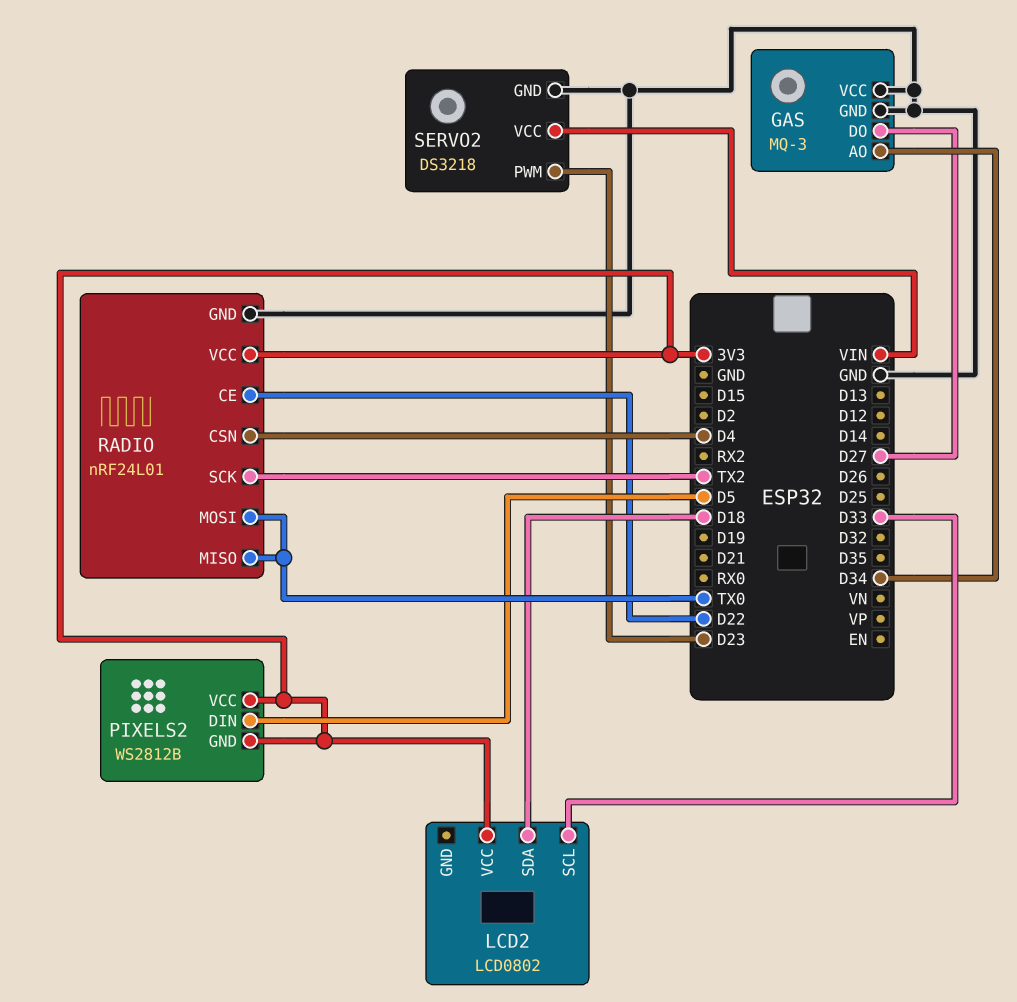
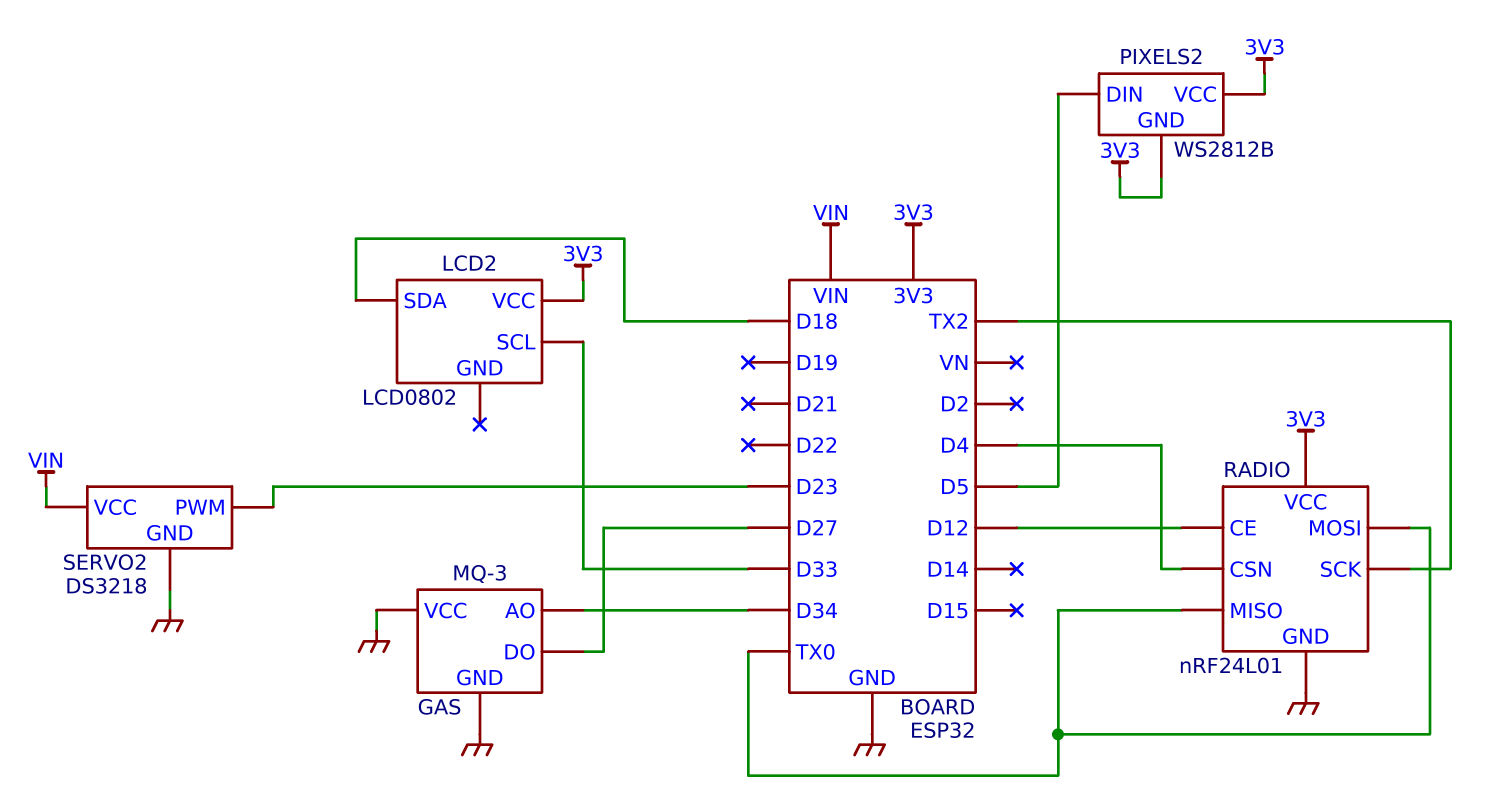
RADIO pin CE: D22 -> D12

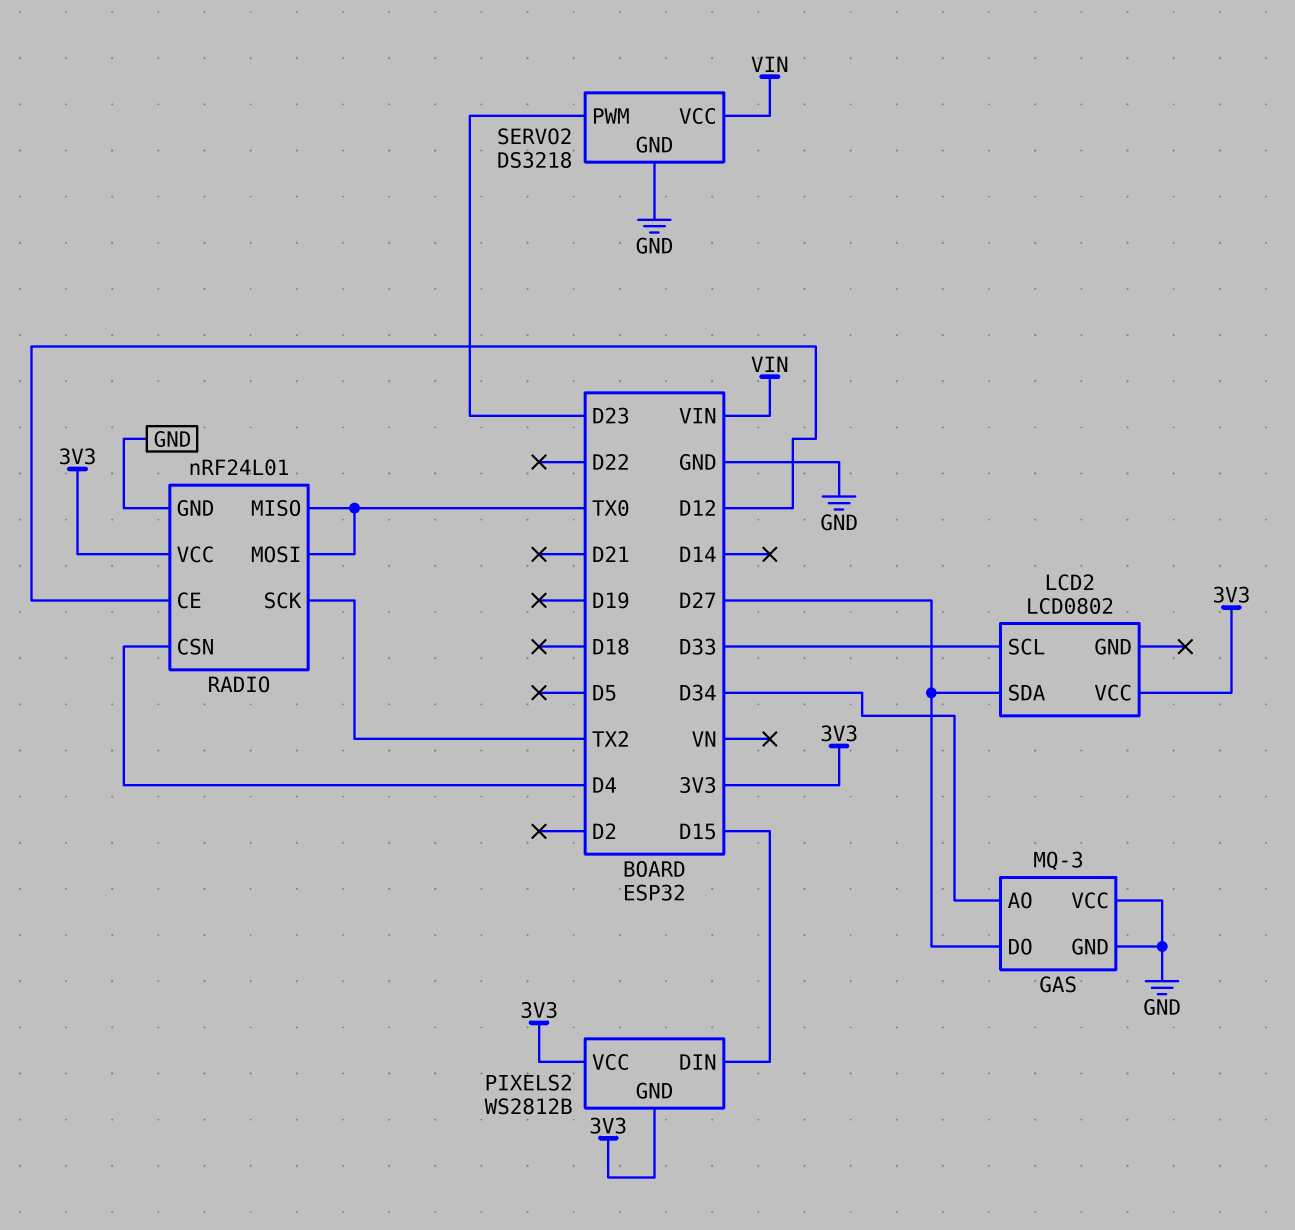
LCD2 pin SDA: D18 -> D27
PIXELS2 pin DIN: D5 -> D15

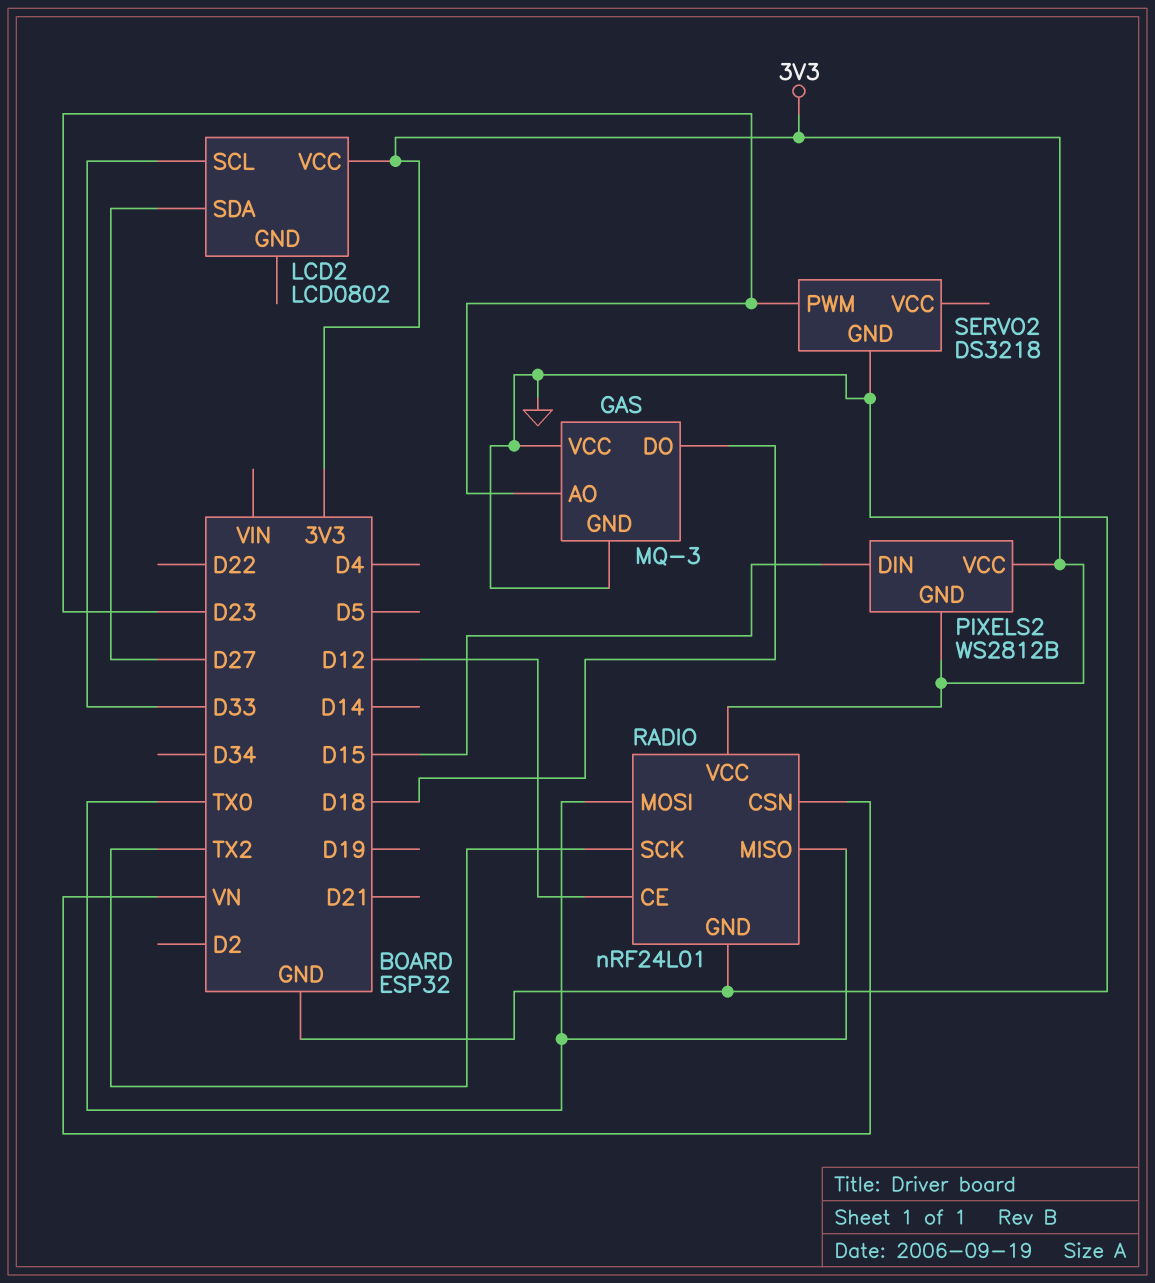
GAS pin AO: D34 -> D23
GAS pin DO: D27 -> D18
RADIO pin CSN: D4 -> VN
SERVO2 pin VCC: VIN -> none

